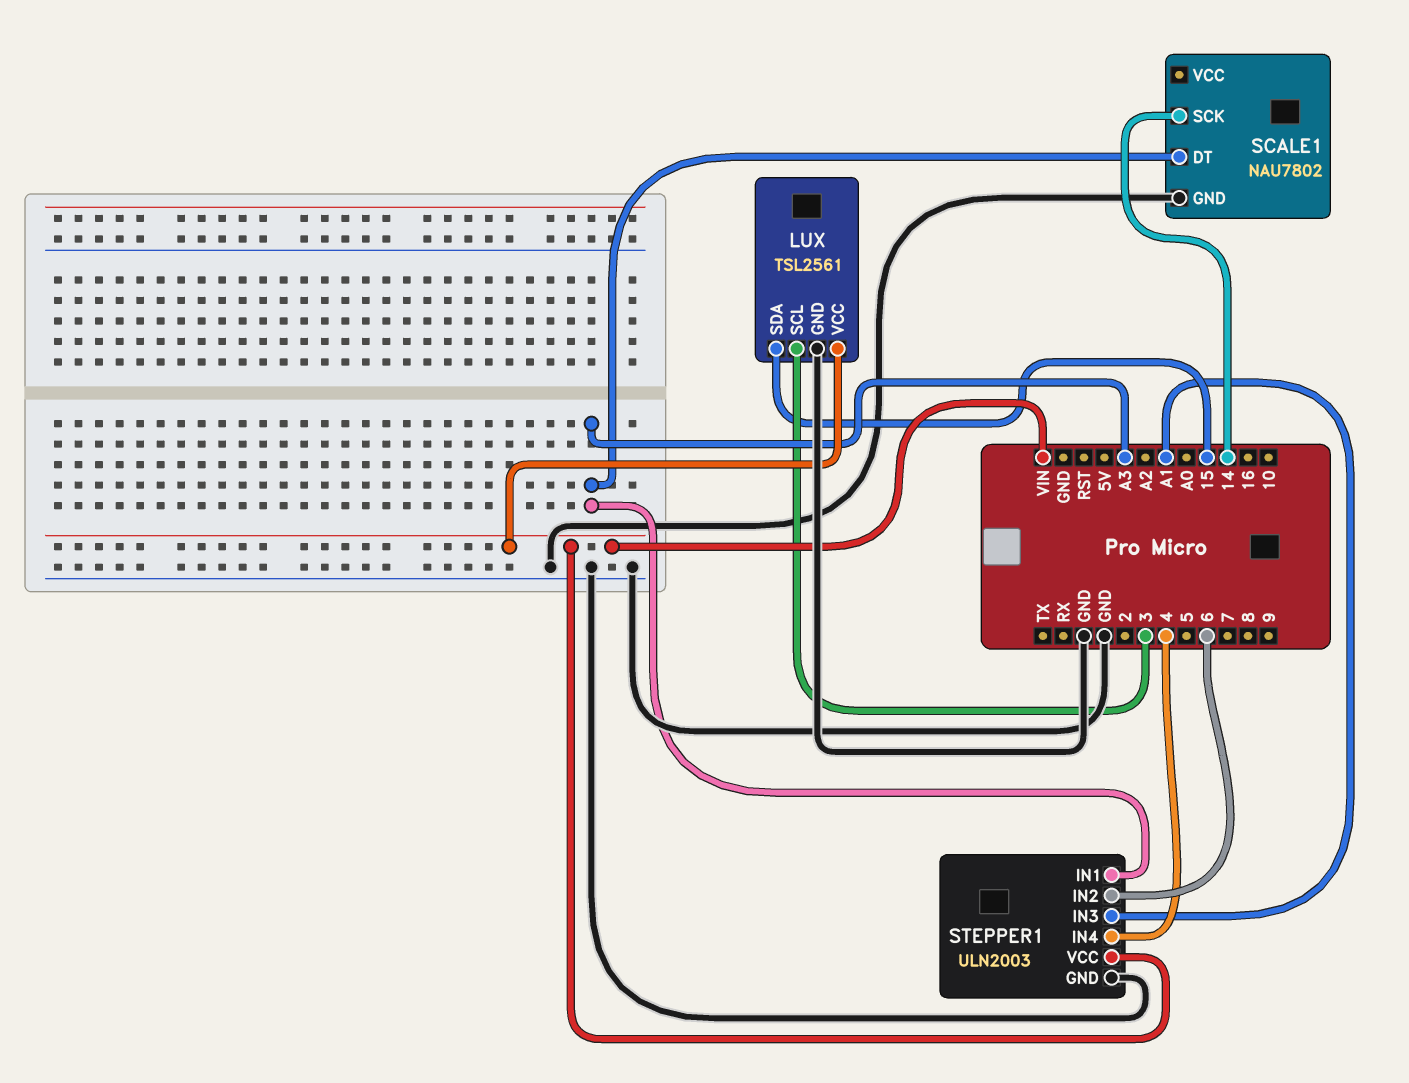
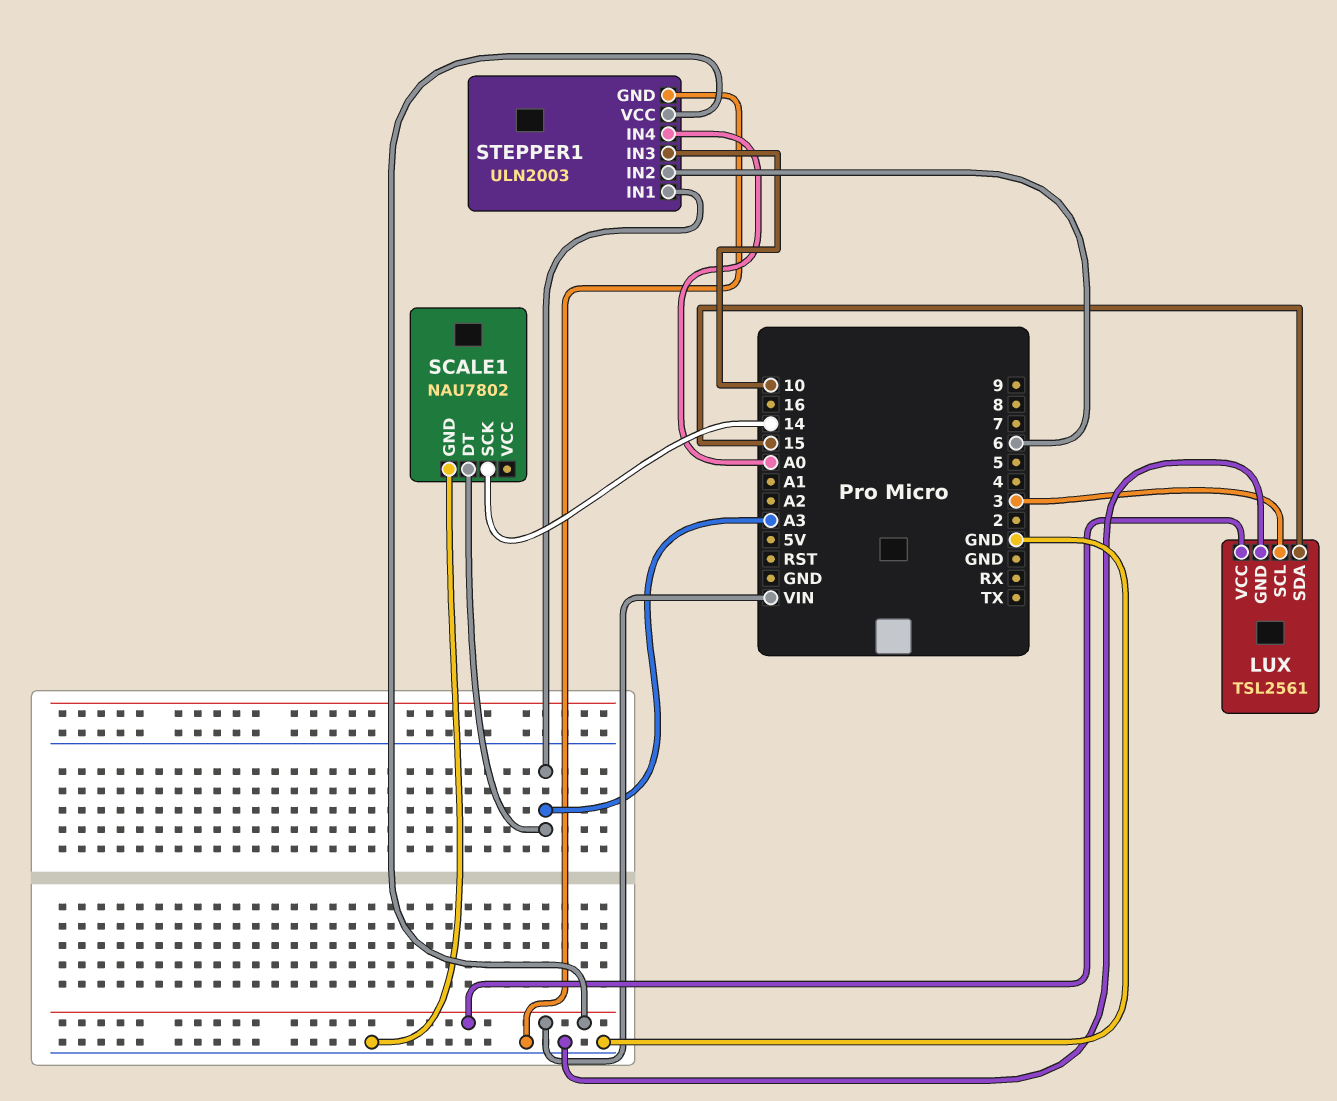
STEPPER1 pin IN3: A1 -> 10
STEPPER1 pin IN4: 4 -> A0

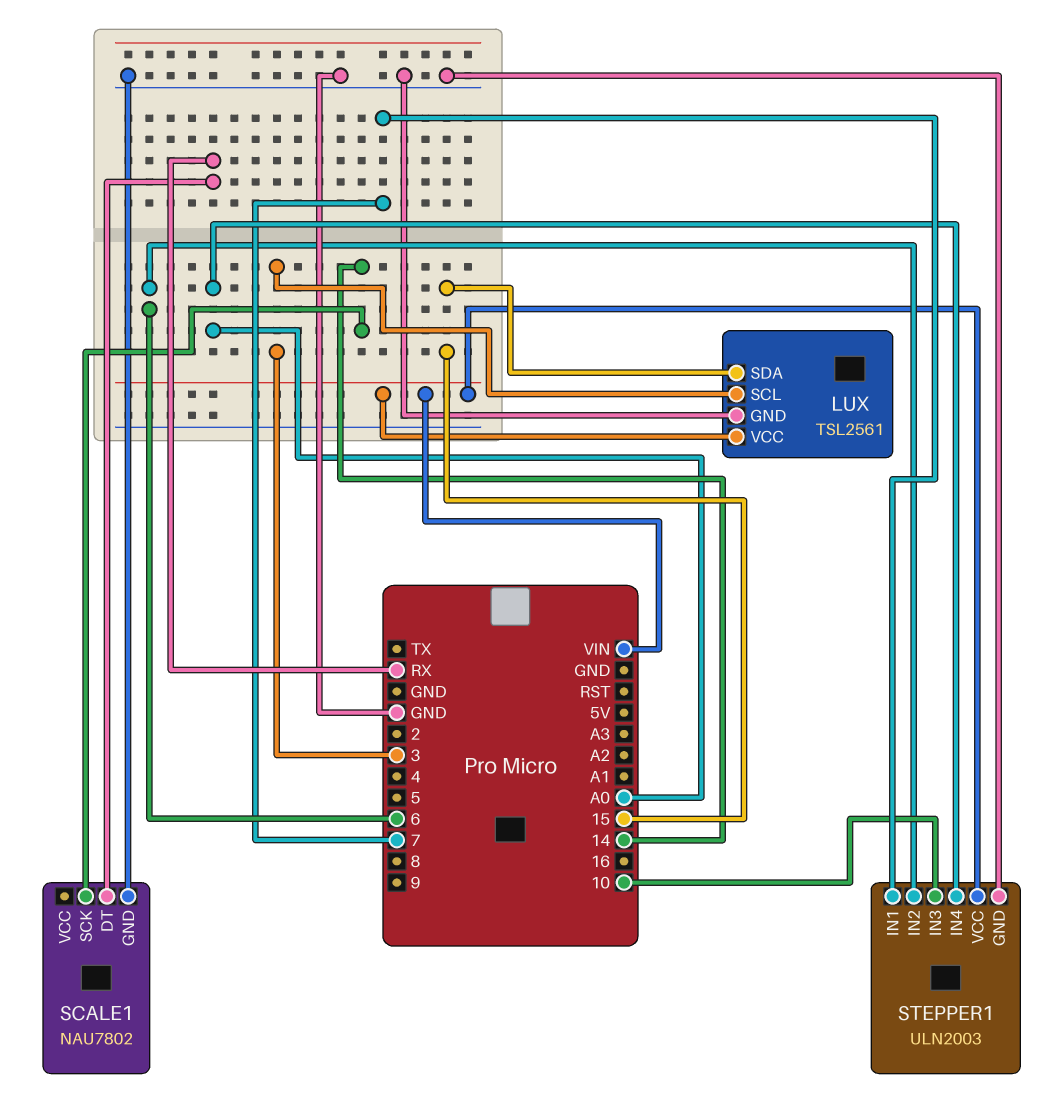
SCALE1 pin DT: A3 -> RX
STEPPER1 pin IN1: A3 -> 7

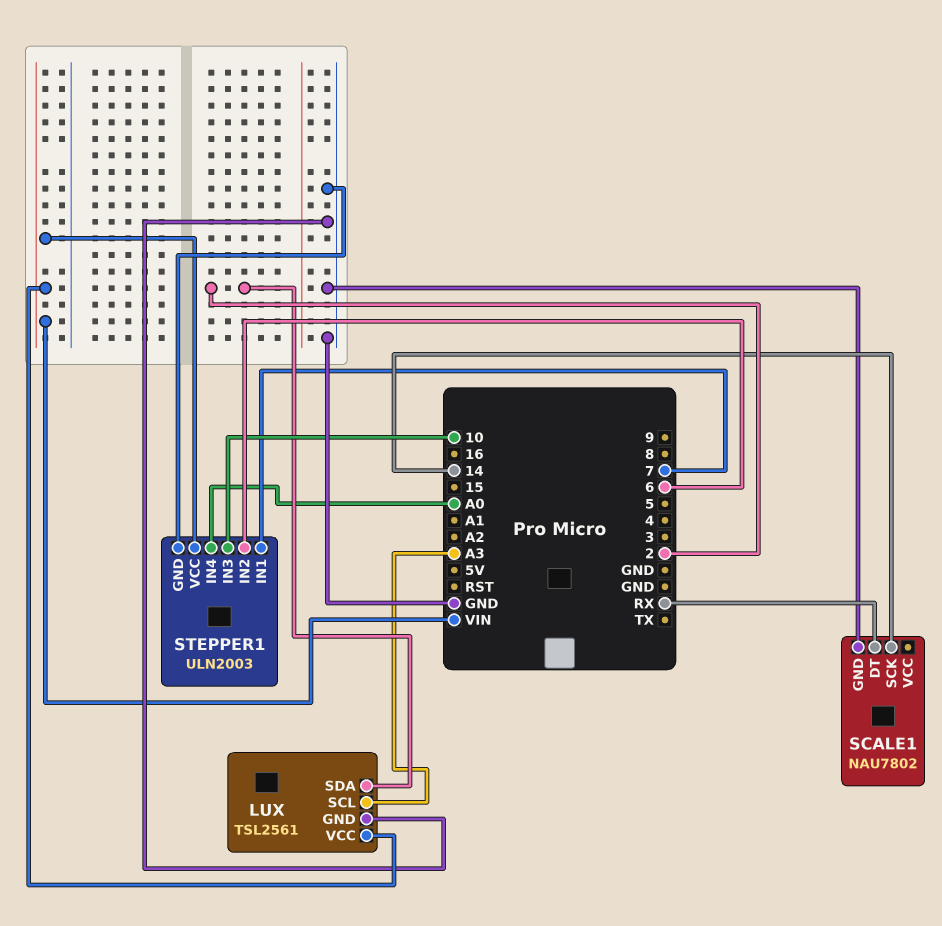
LUX pin SCL: 3 -> A3
LUX pin SDA: 15 -> 2

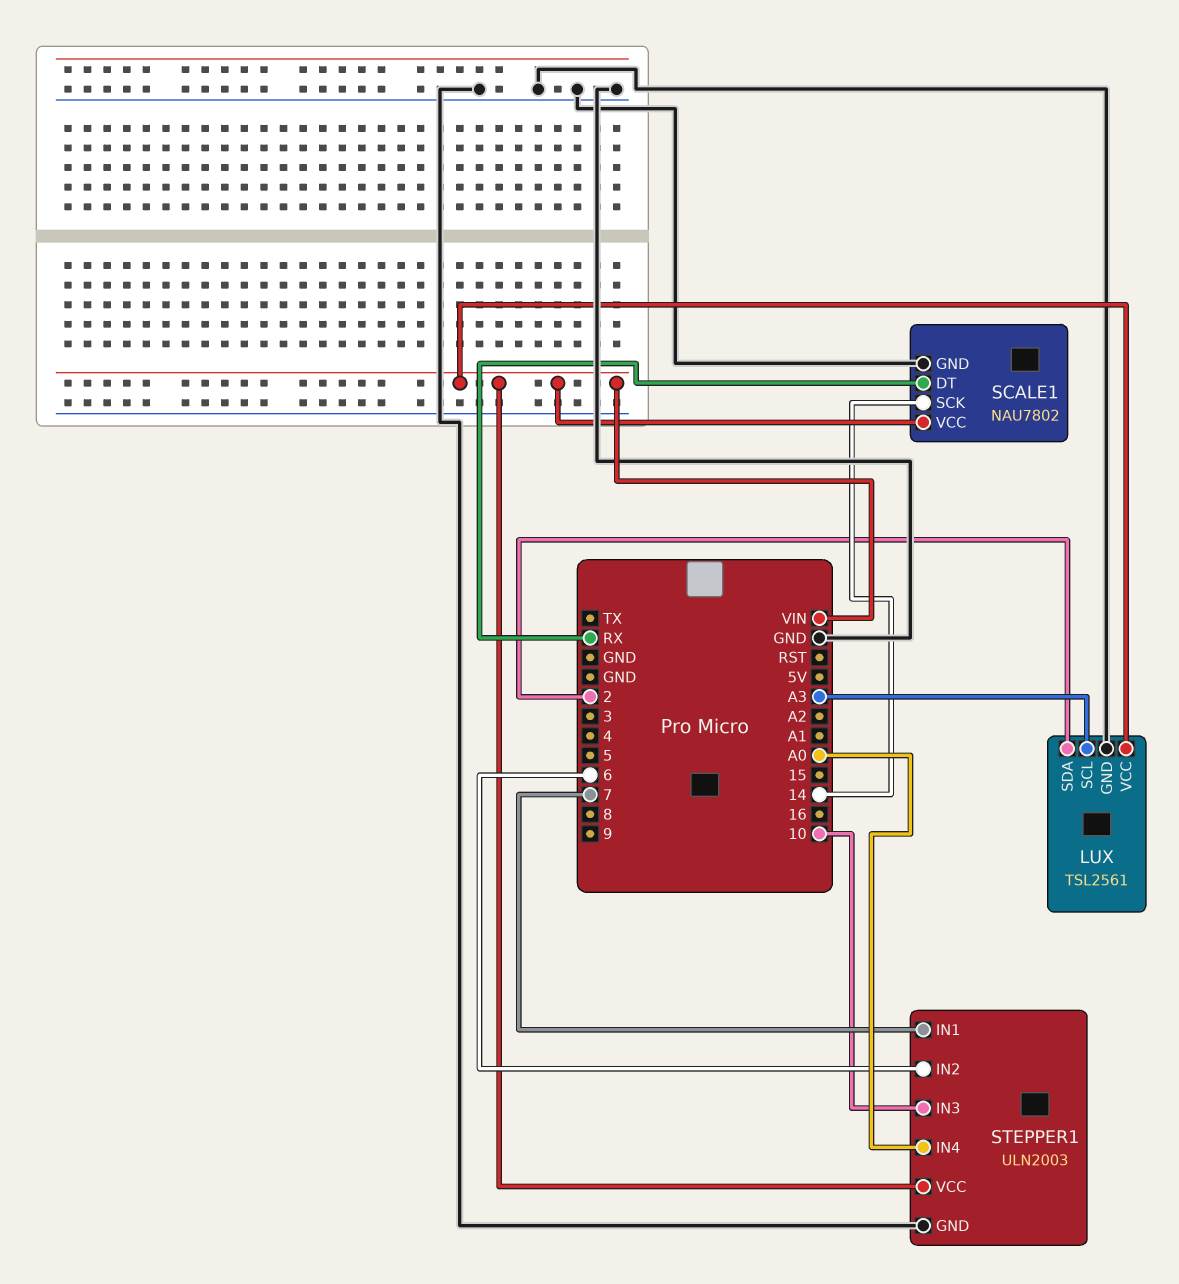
SCALE1 pin VCC: none -> VIN

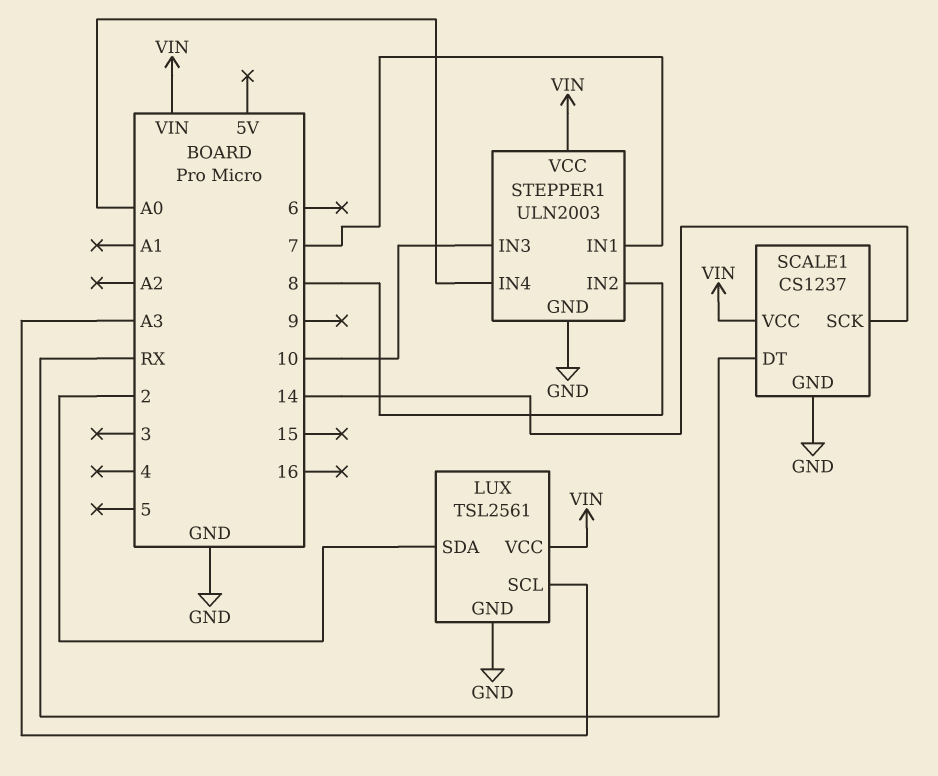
SCALE1: NAU7802 -> CS1237
STEPPER1 pin IN2: 6 -> 8

